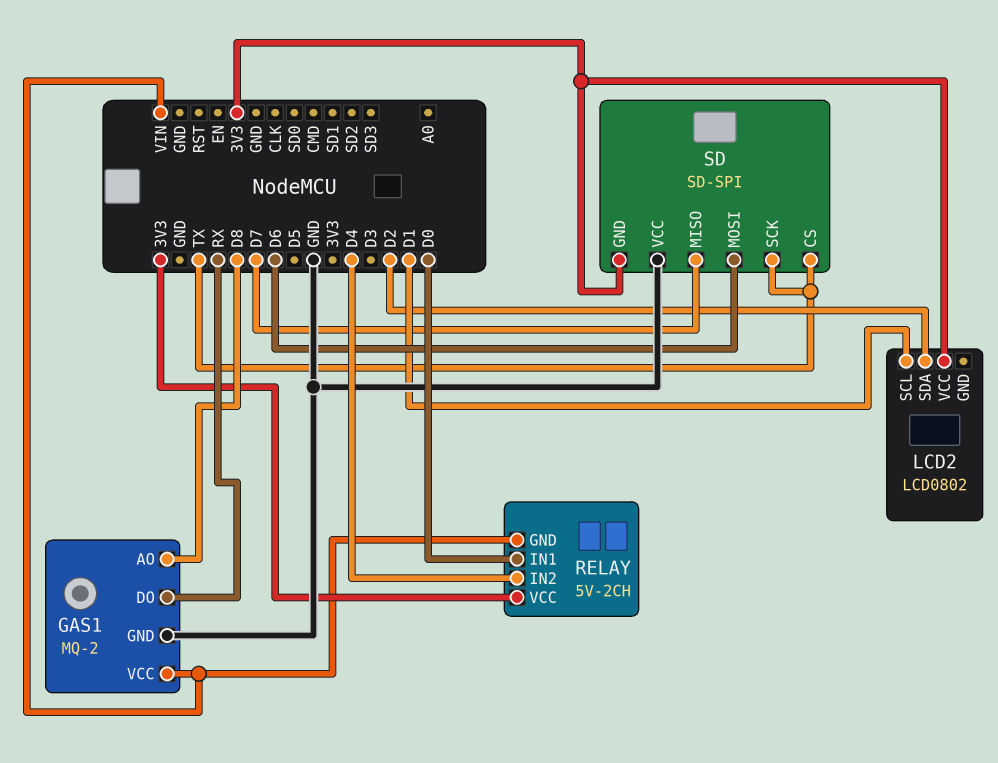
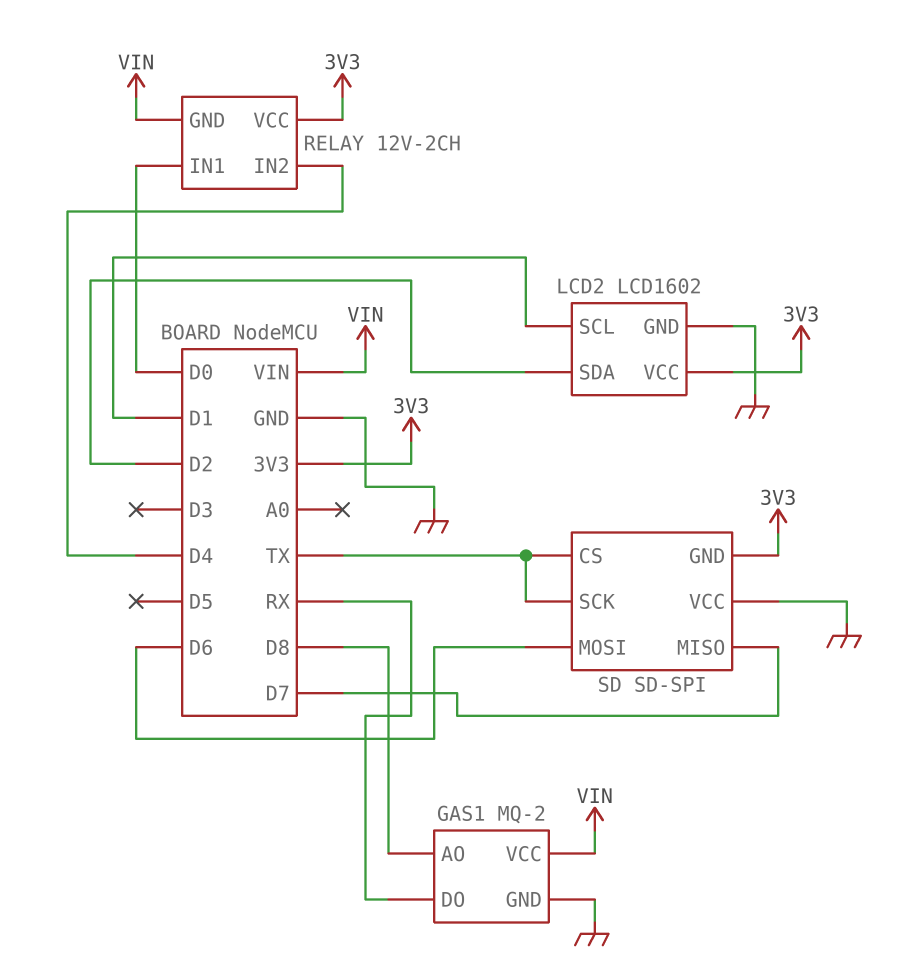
LCD2: LCD0802 -> LCD1602
LCD2 pin GND: none -> GND
RELAY: 5V-2CH -> 12V-2CH

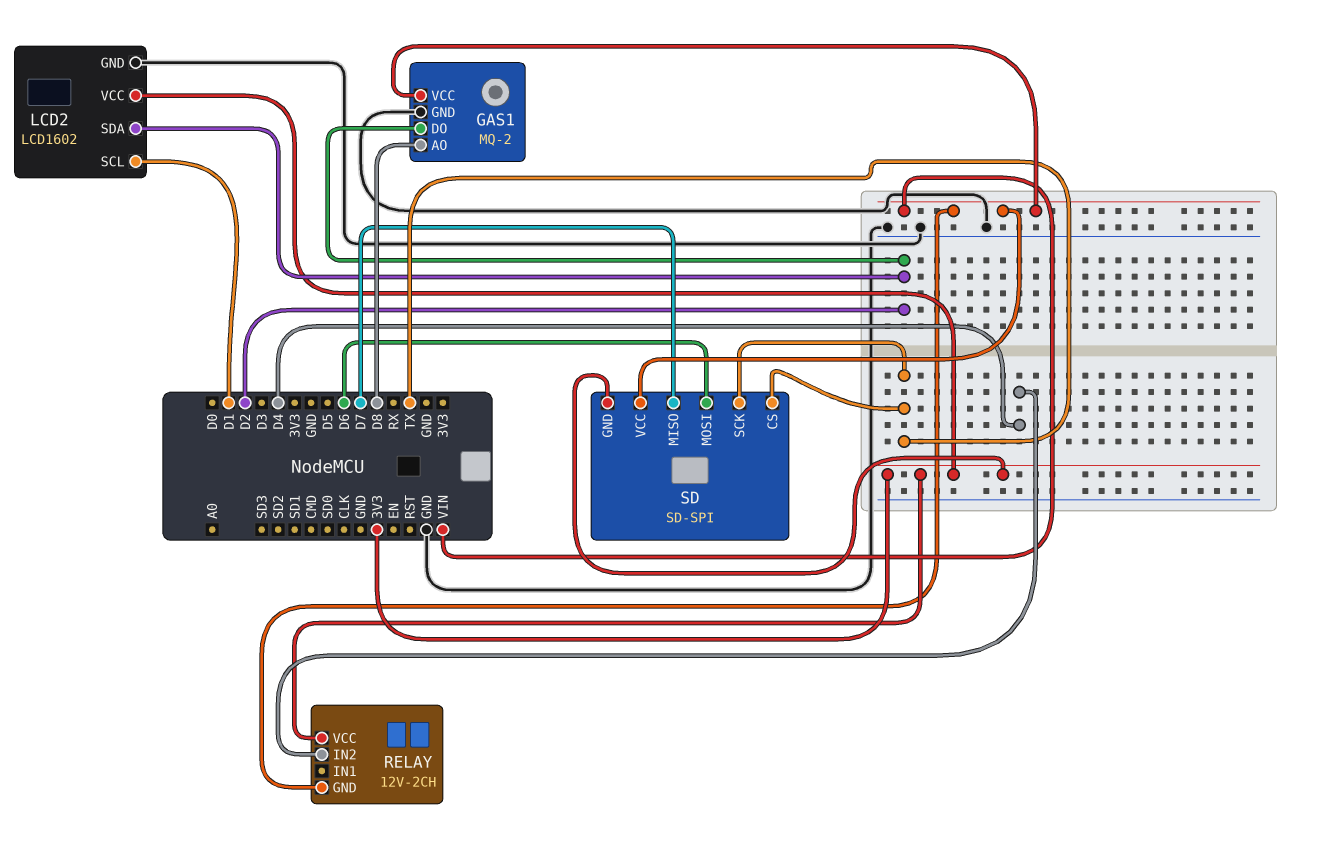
GAS1 pin DO: RX -> D2
RELAY pin IN1: D0 -> none
SD pin VCC: GND -> VIN

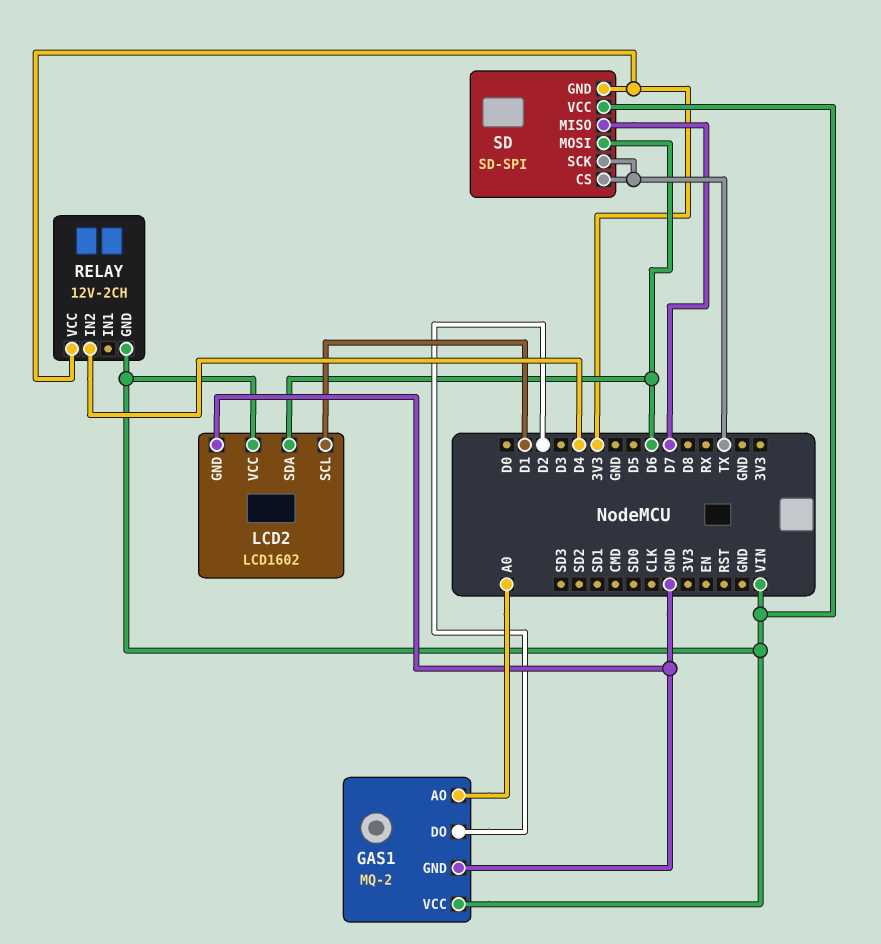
GAS1 pin AO: D8 -> A0
LCD2 pin SDA: D2 -> D6
LCD2 pin VCC: 3V3 -> VIN

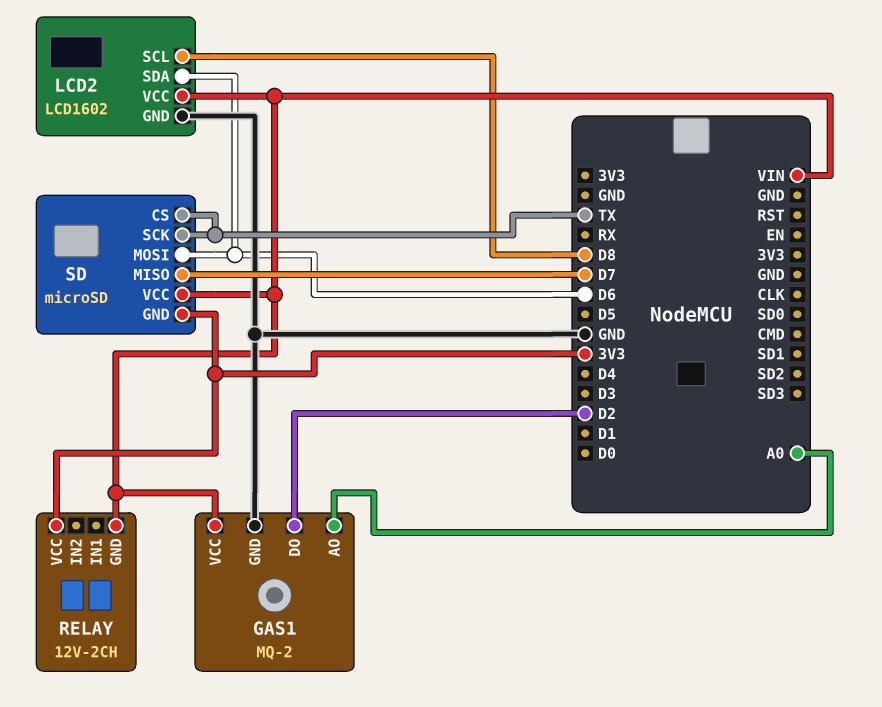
LCD2 pin SCL: D1 -> D8
RELAY pin IN2: D4 -> none
SD: SD-SPI -> microSD

